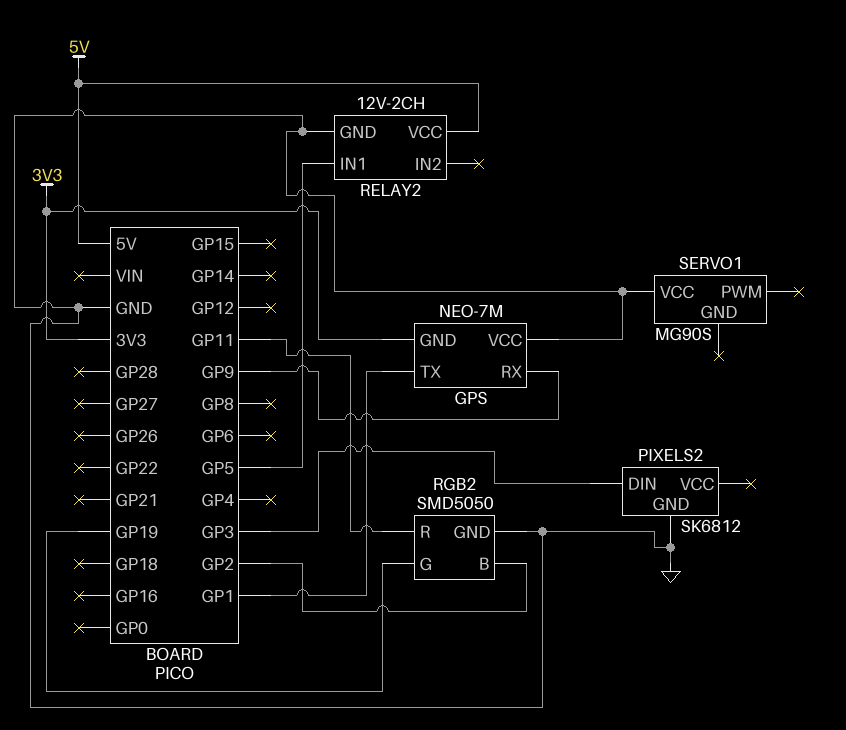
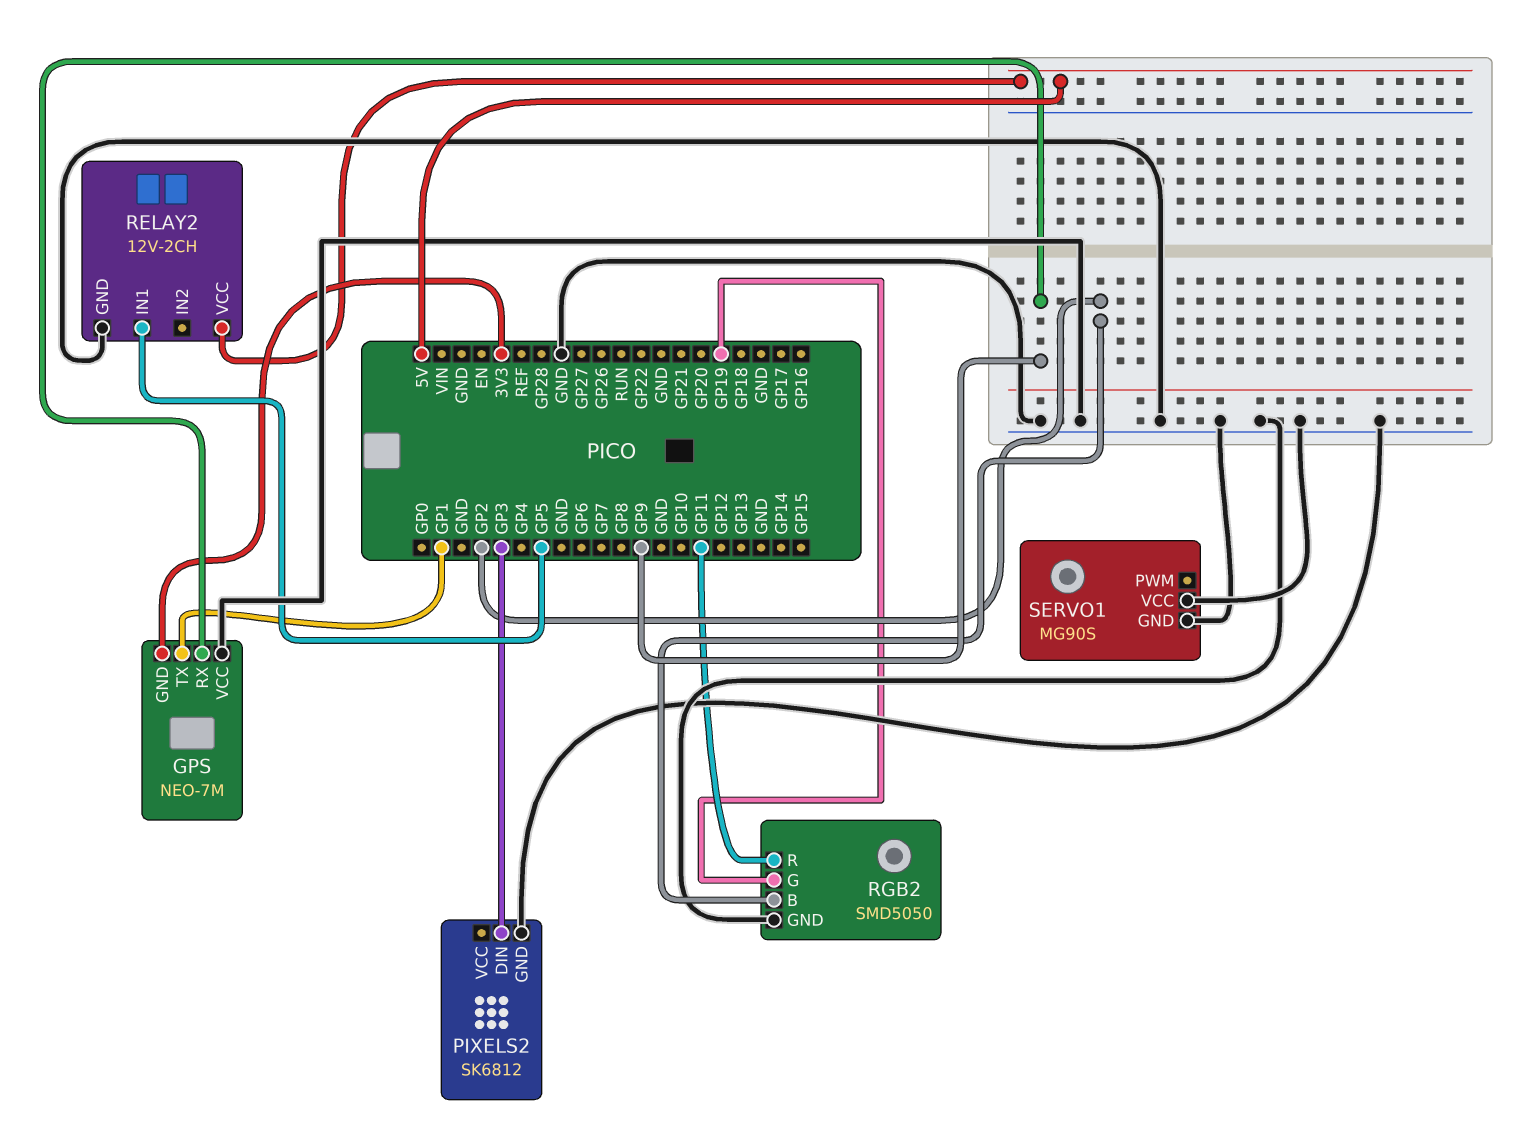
SERVO1 pin GND: none -> GND

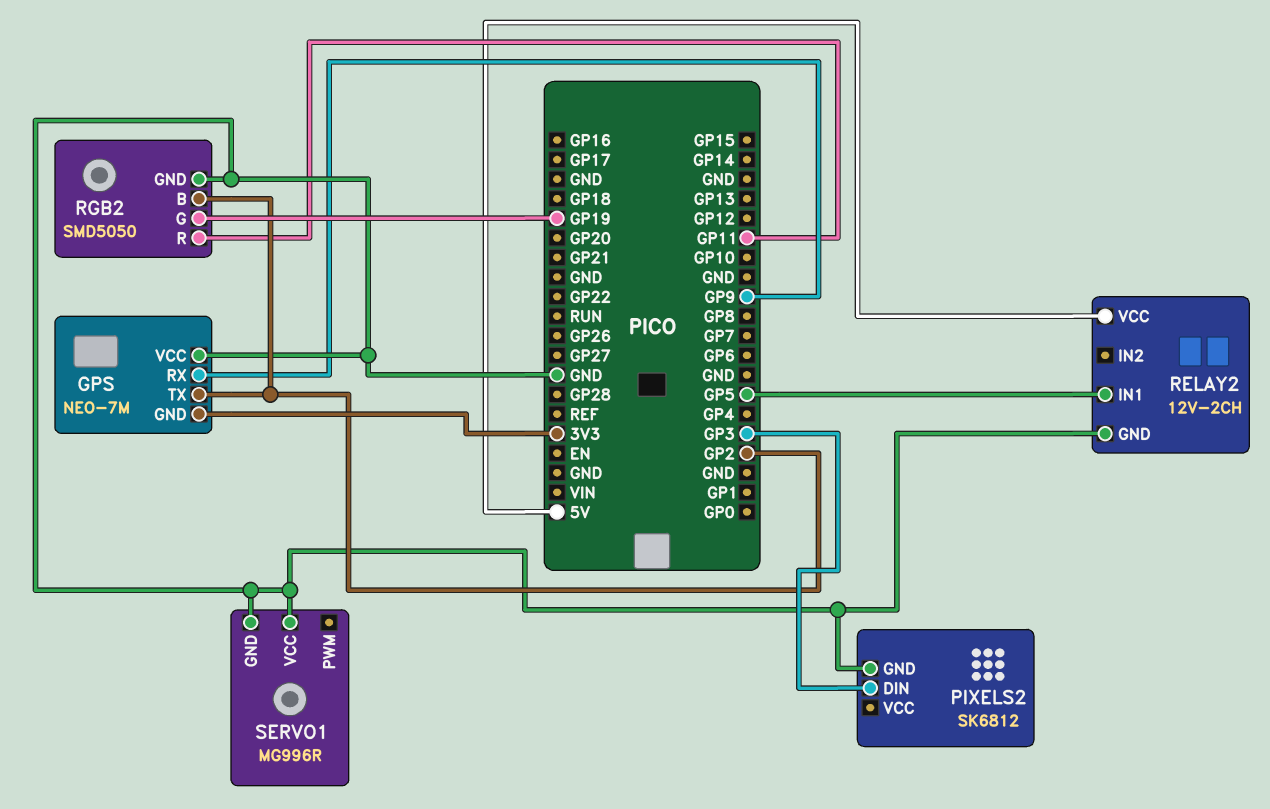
GPS pin TX: GP1 -> GP2
SERVO1: MG90S -> MG996R

